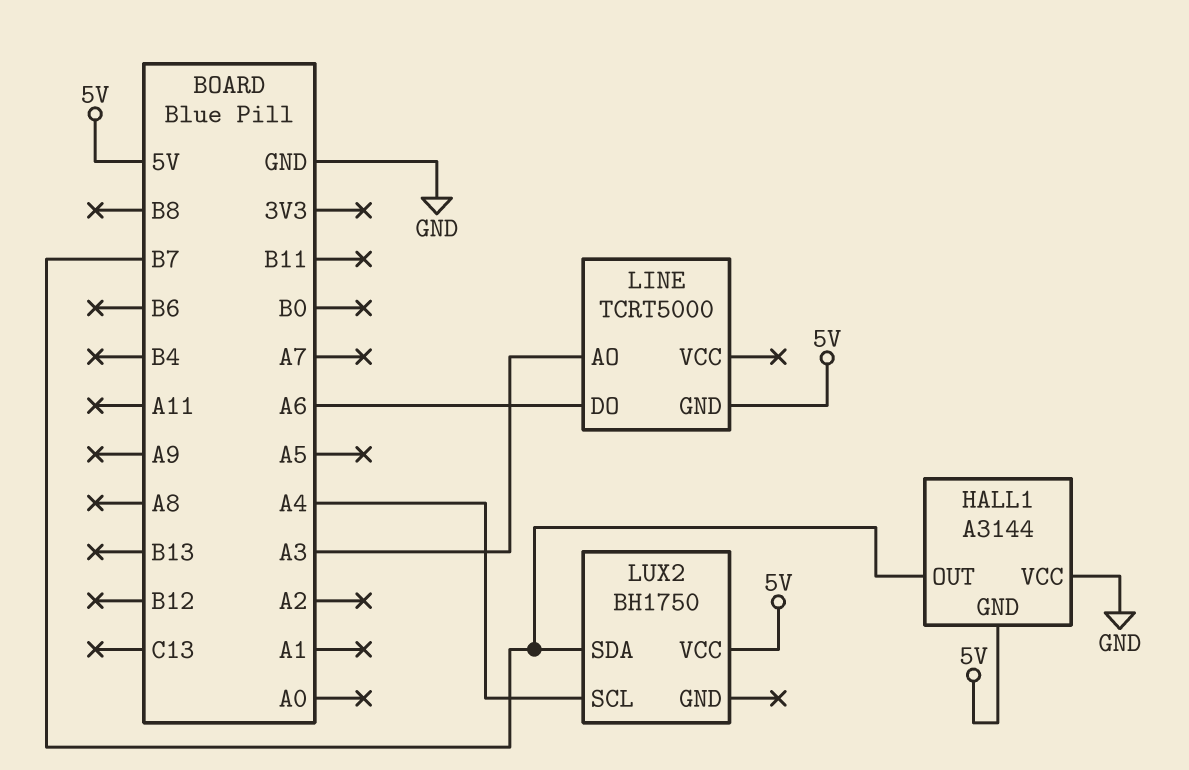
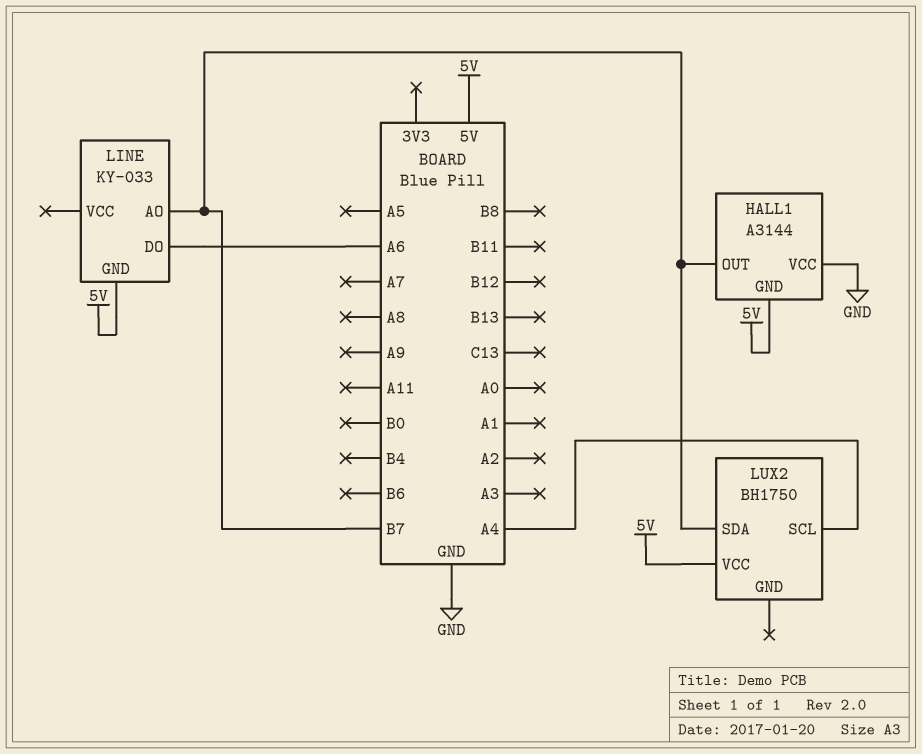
LINE: TCRT5000 -> KY-033
LINE pin AO: A3 -> B7

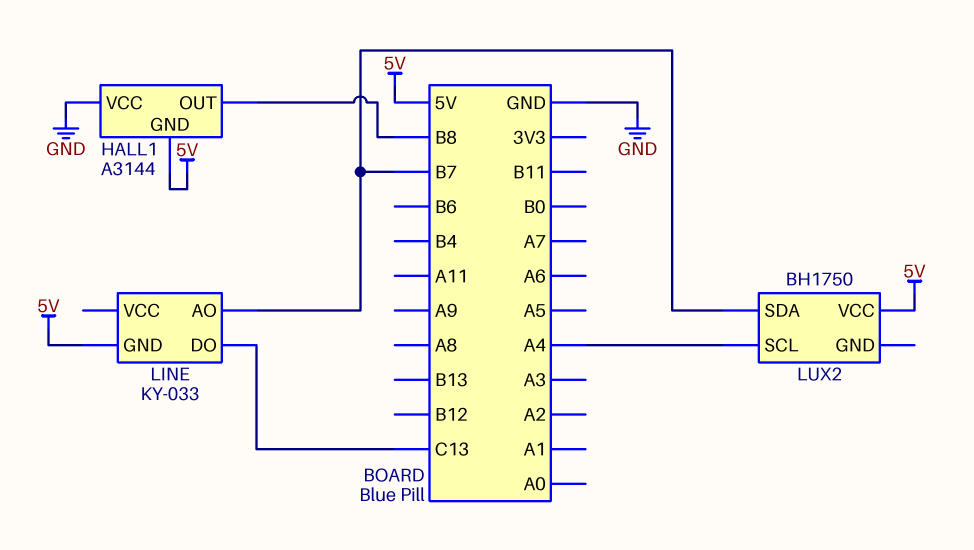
HALL1 pin OUT: B7 -> B8
LINE pin DO: A6 -> C13

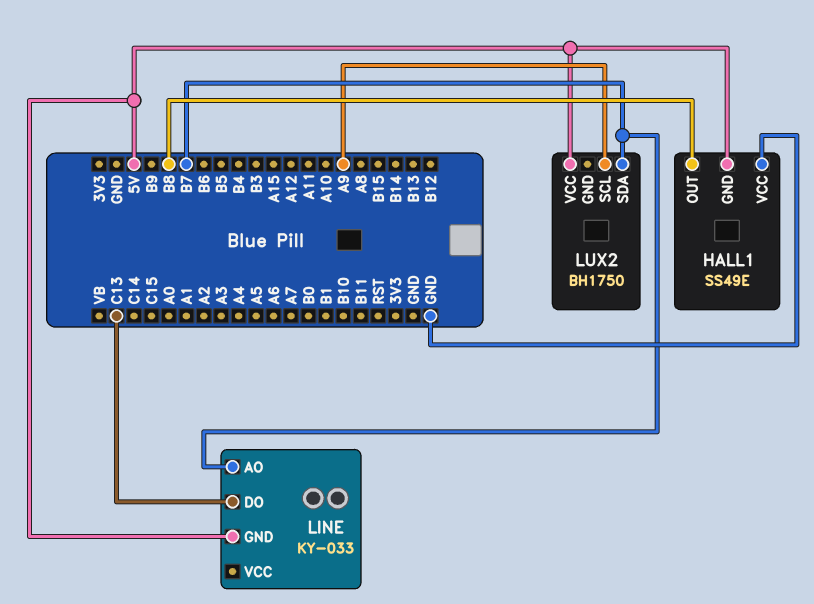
HALL1: A3144 -> SS49E
LUX2 pin SCL: A4 -> A9

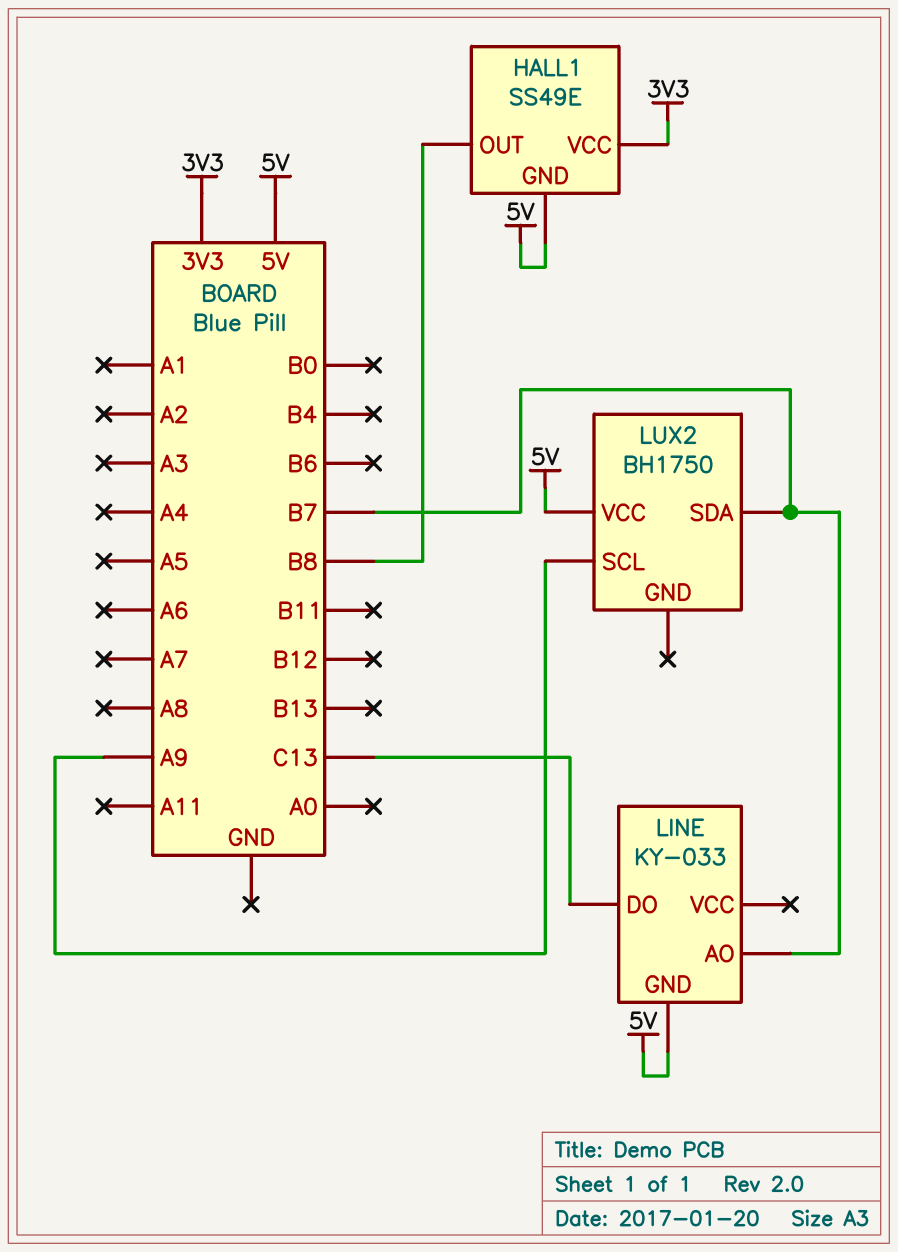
HALL1 pin VCC: GND -> 3V3

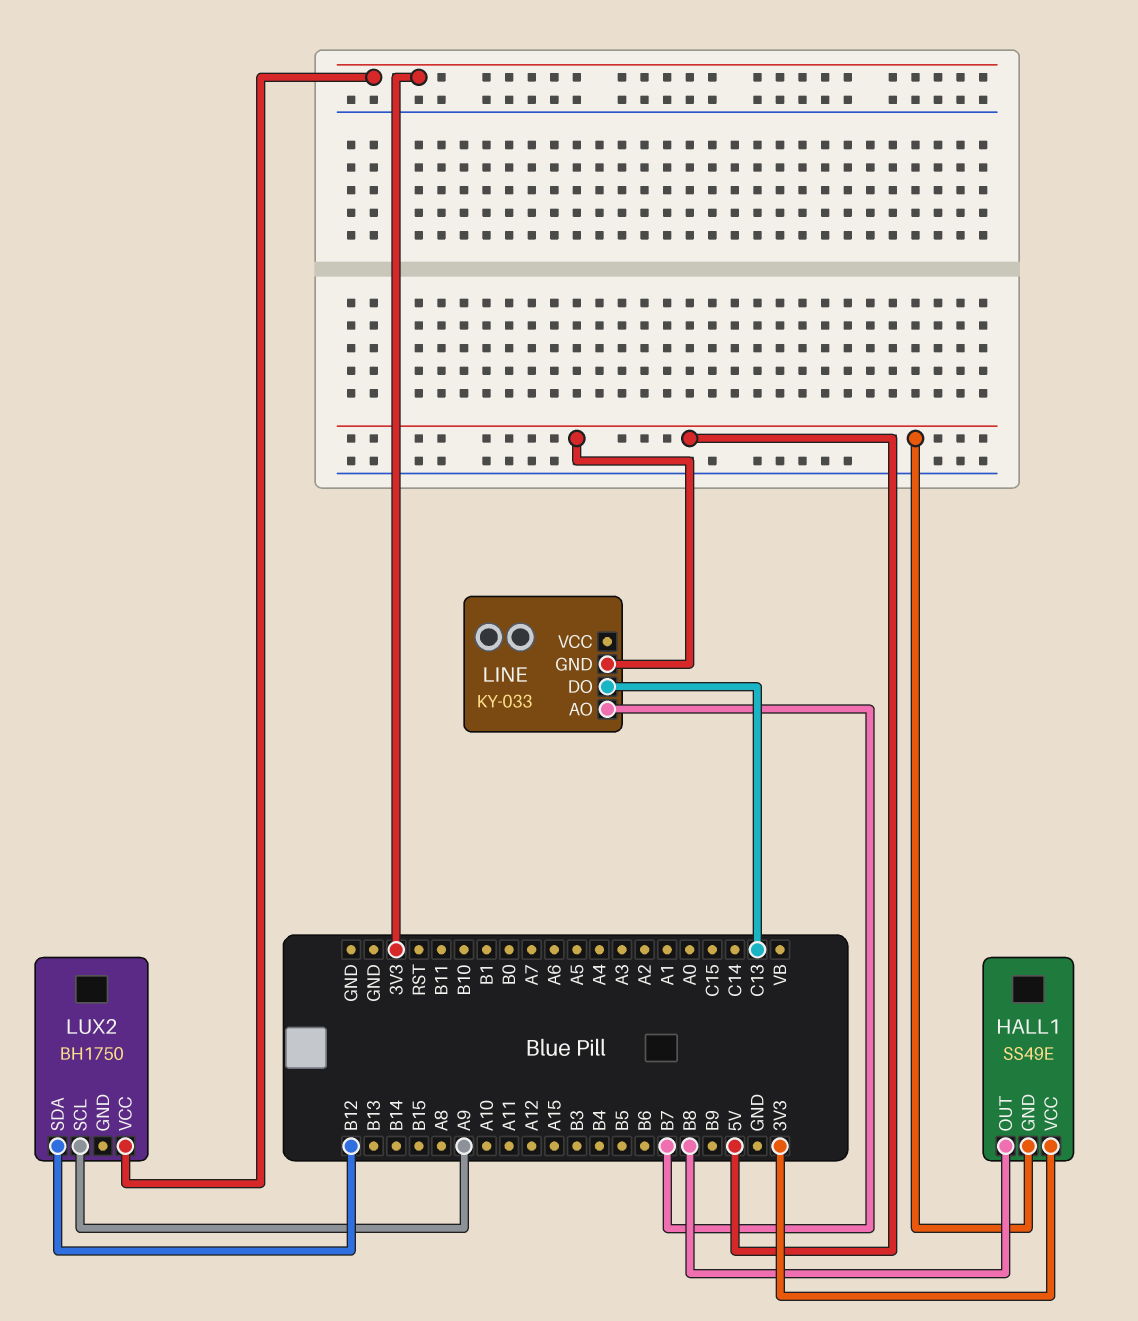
LUX2 pin SDA: B7 -> B12
LUX2 pin VCC: 5V -> 3V3

